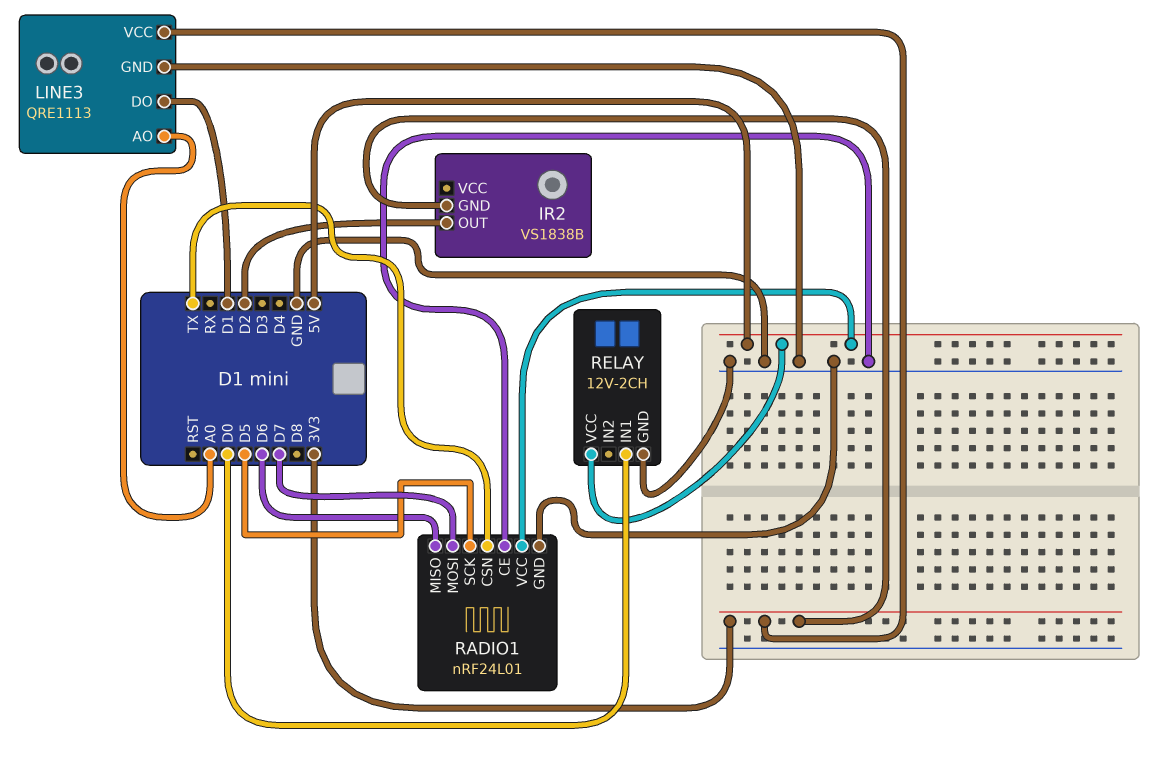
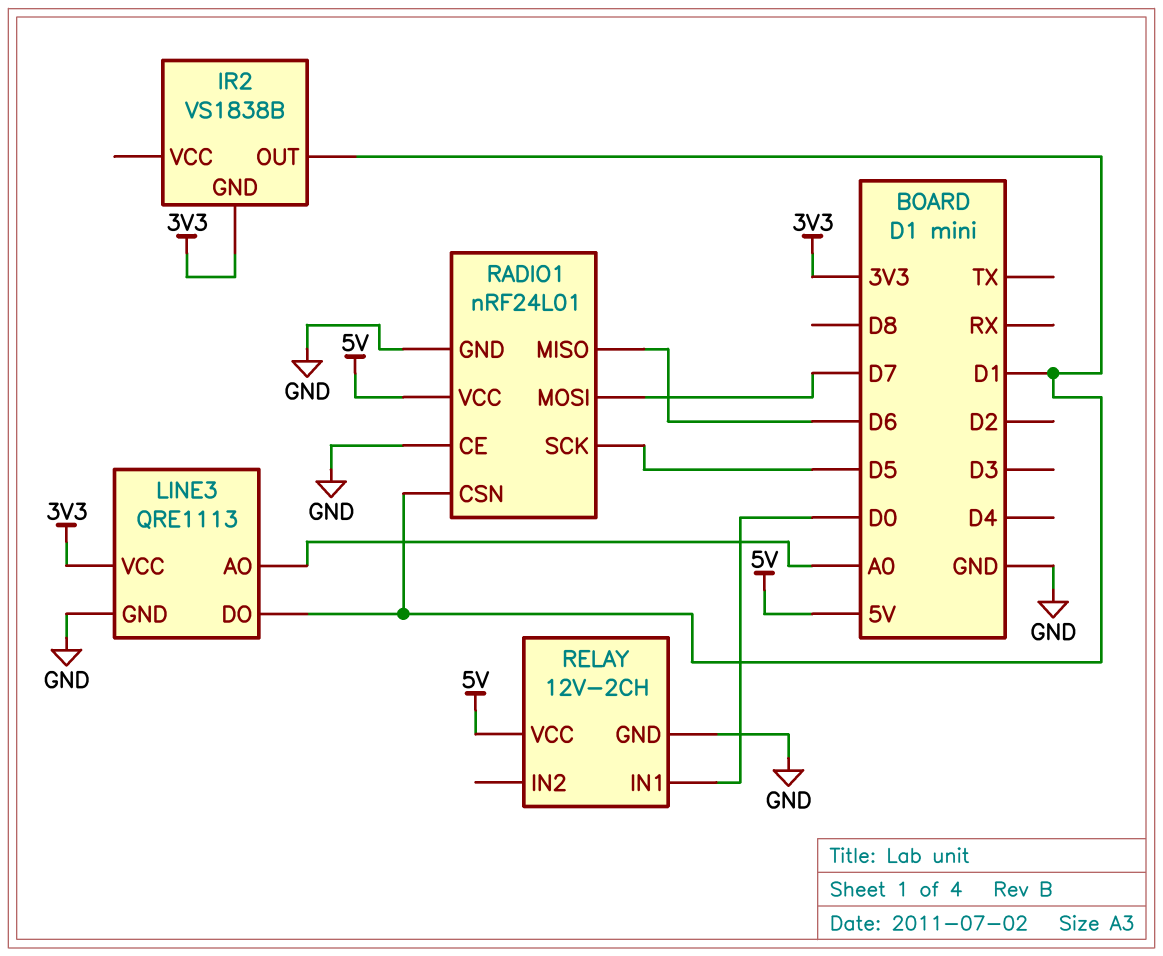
IR2 pin OUT: D2 -> D1
RADIO1 pin CSN: TX -> D1

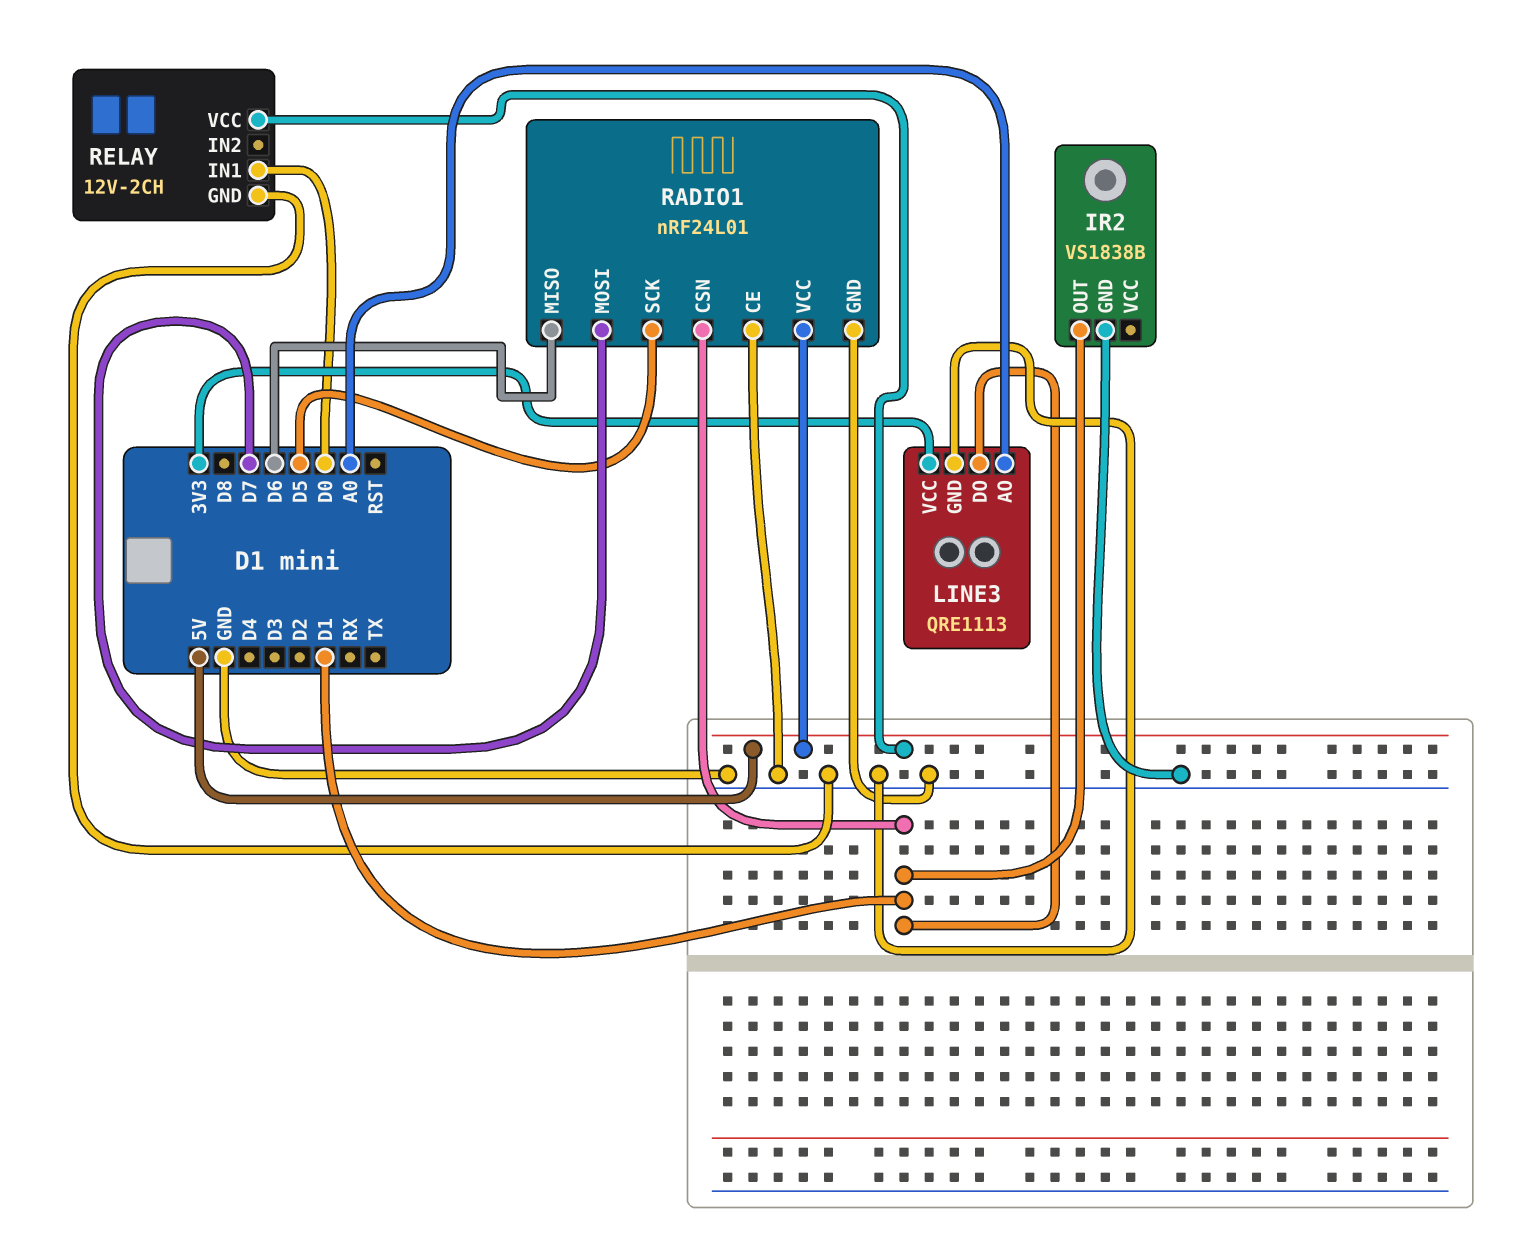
IR2 pin GND: 3V3 -> GND

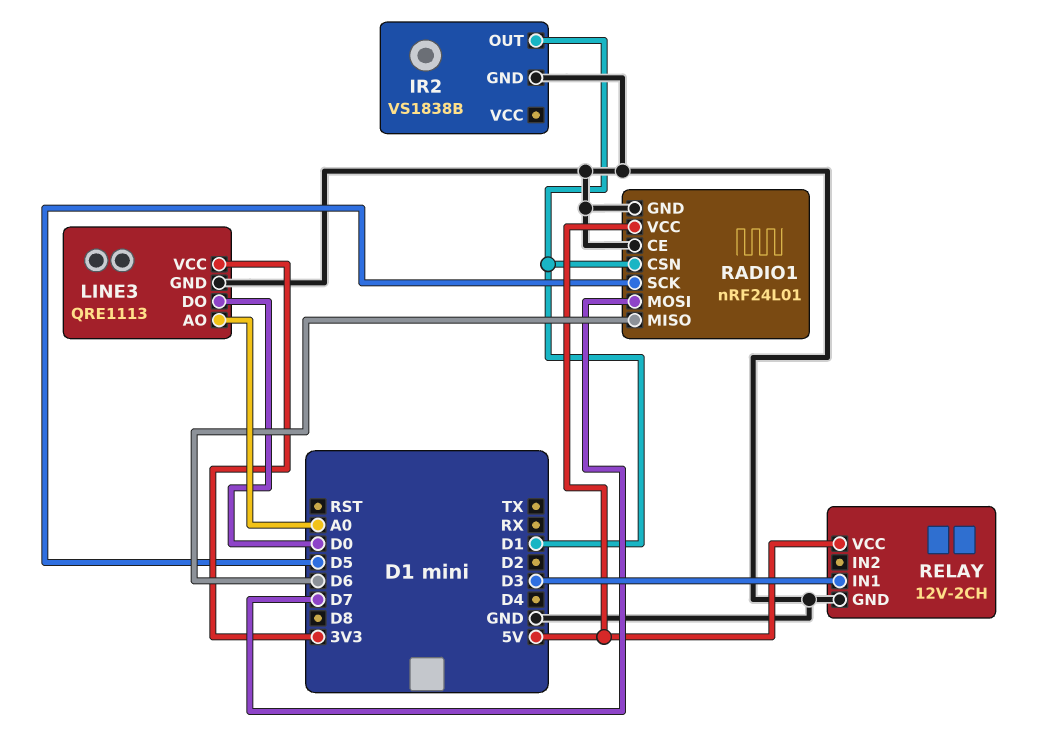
LINE3 pin DO: D1 -> D0
RELAY pin IN1: D0 -> D3

